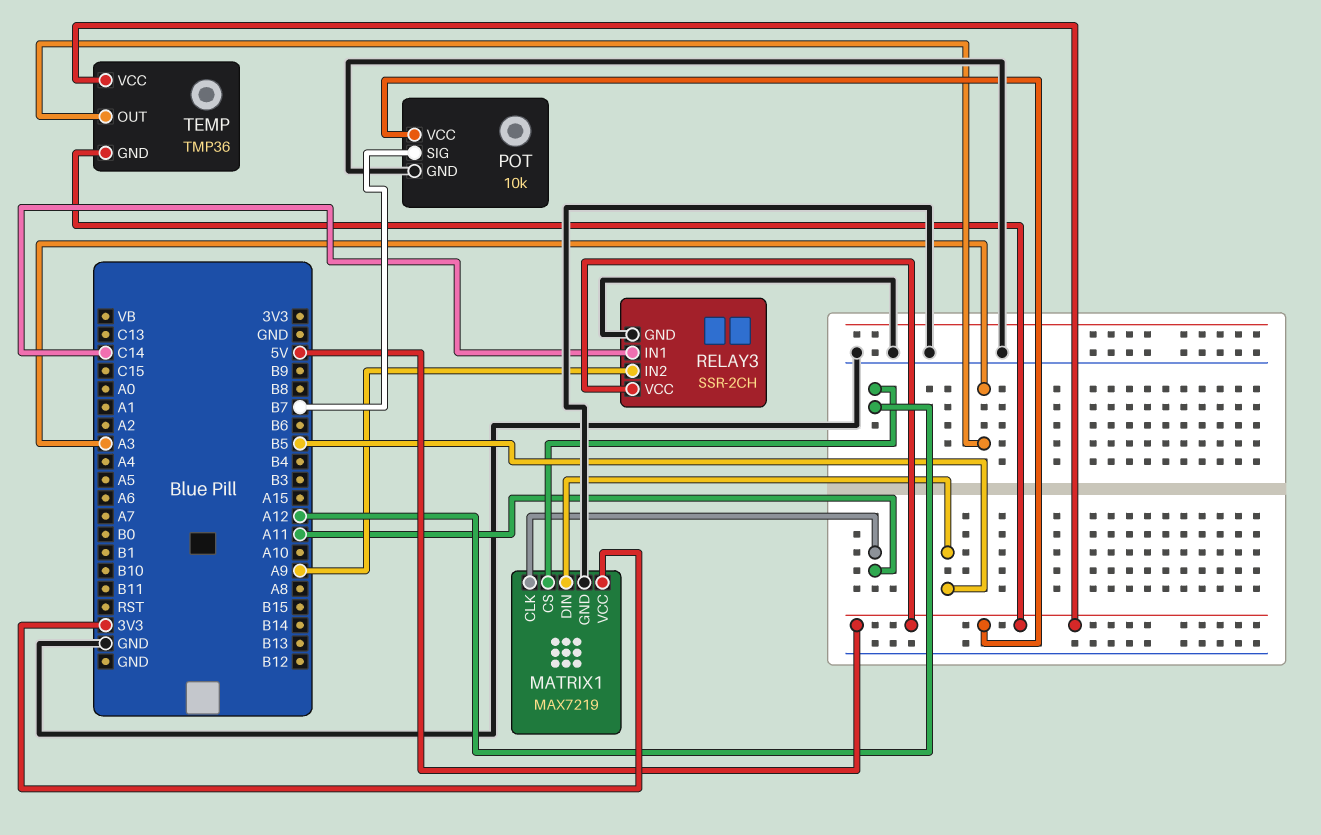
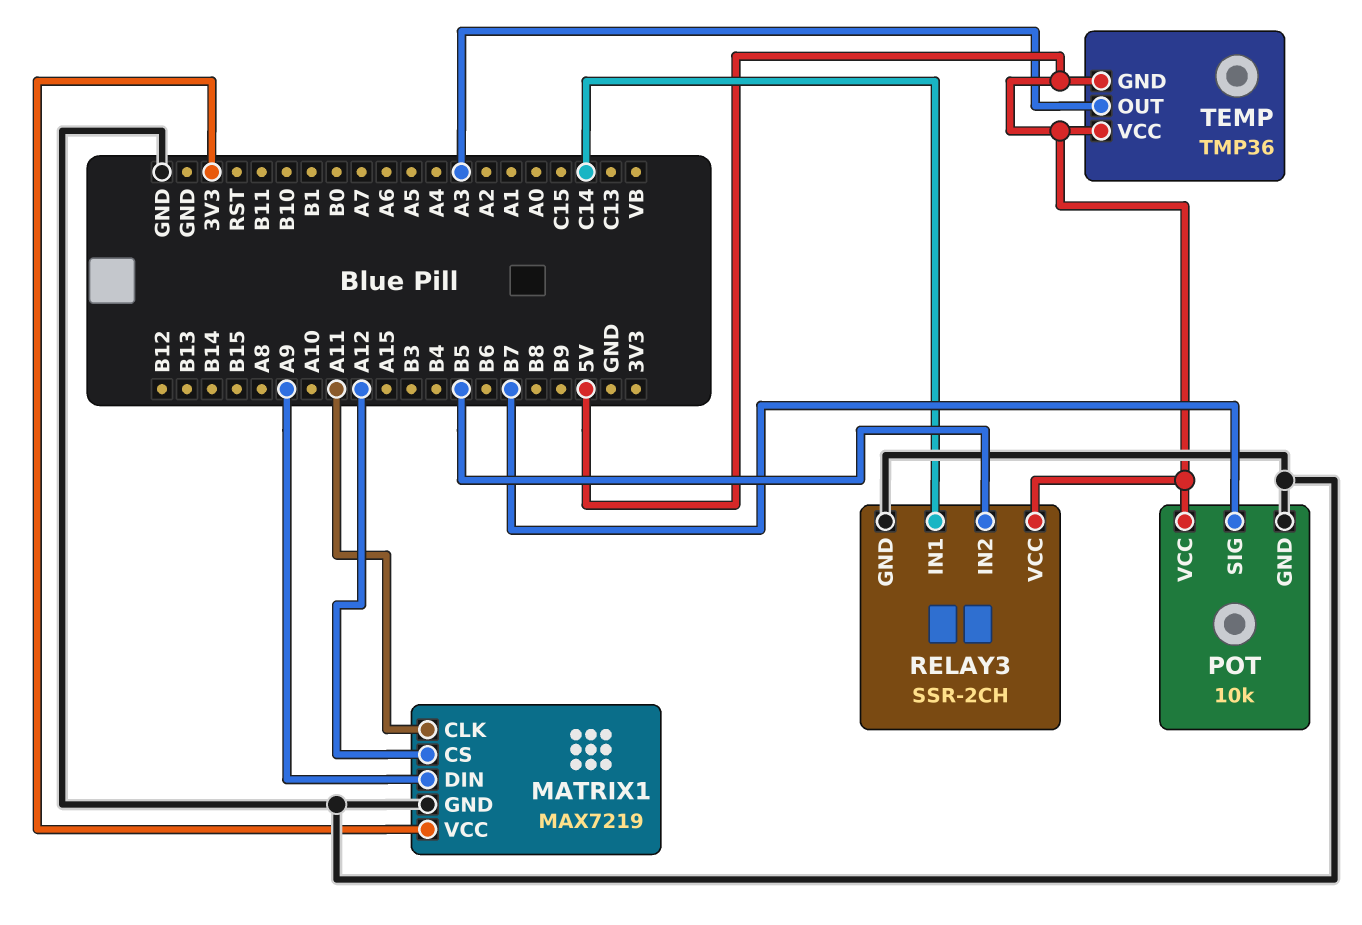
MATRIX1 pin DIN: B5 -> A9
RELAY3 pin IN2: A9 -> B5

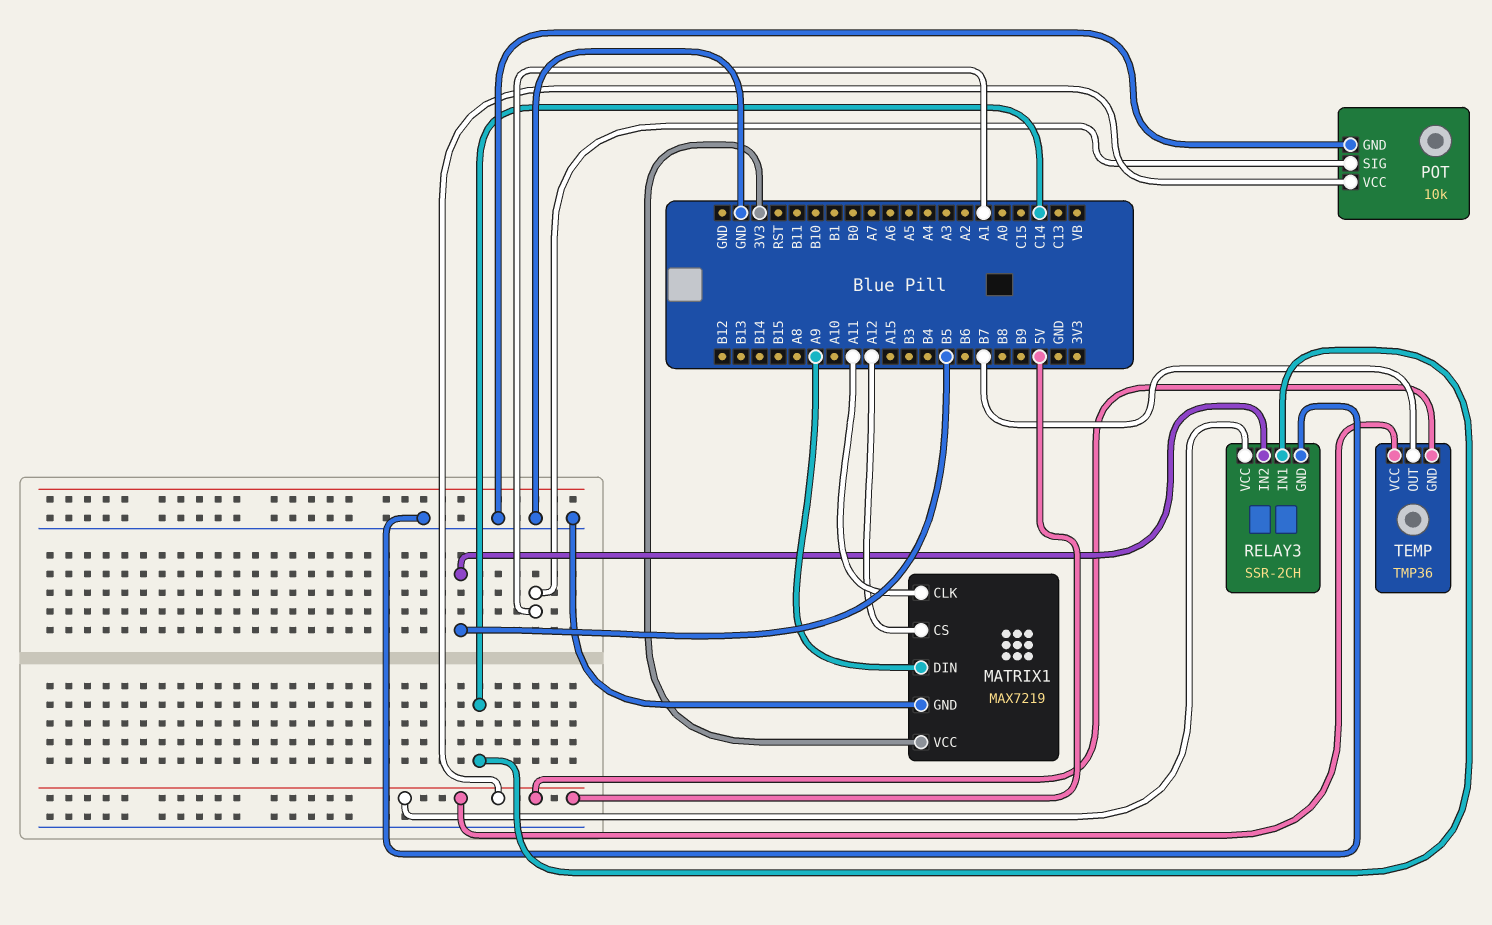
POT pin SIG: B7 -> A1
TEMP pin OUT: A3 -> B7

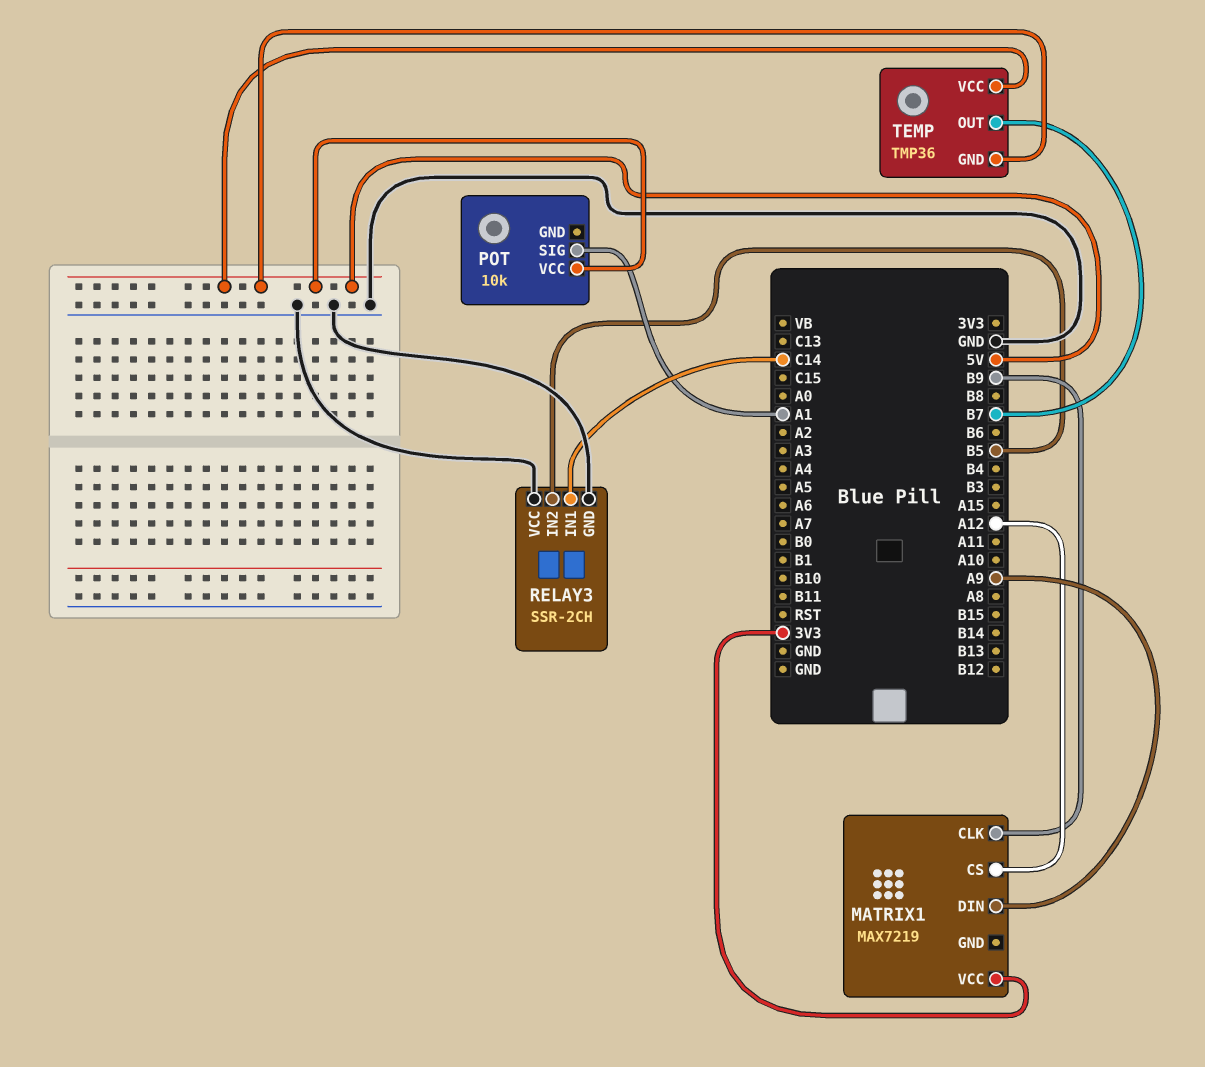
MATRIX1 pin CLK: A11 -> B9
MATRIX1 pin GND: GND -> none
POT pin GND: GND -> none
RELAY3 pin VCC: 5V -> GND

